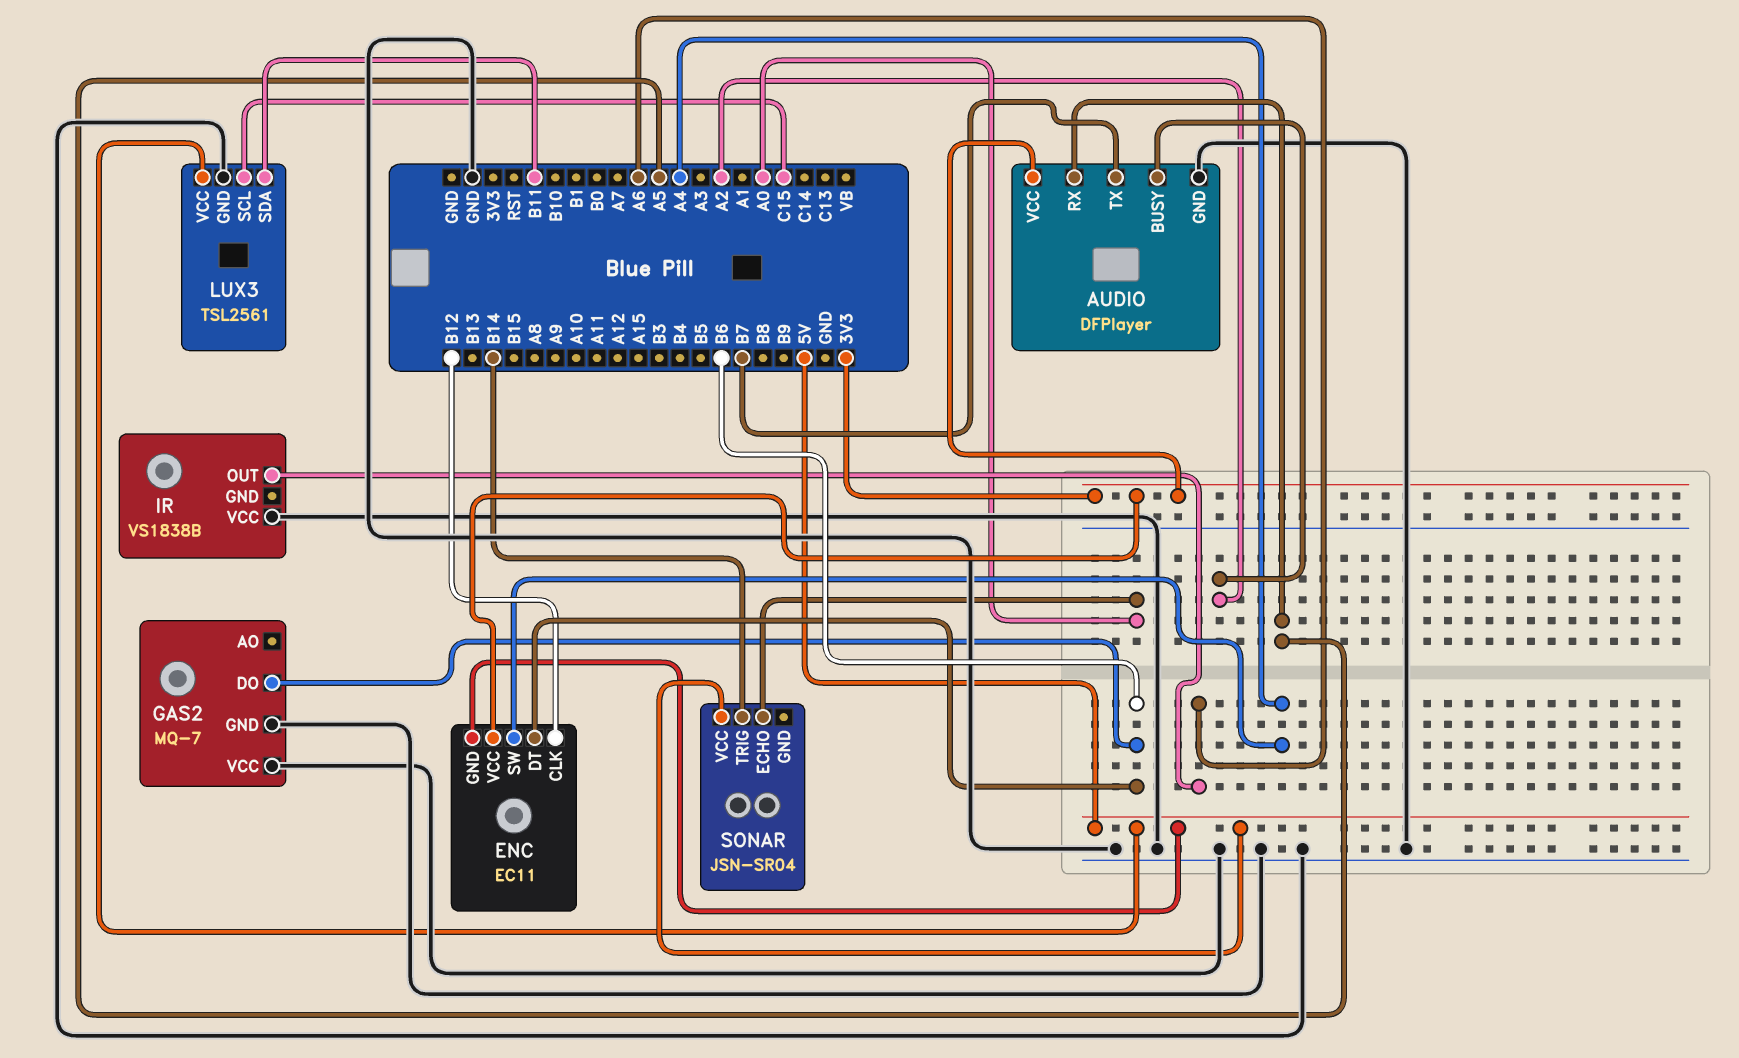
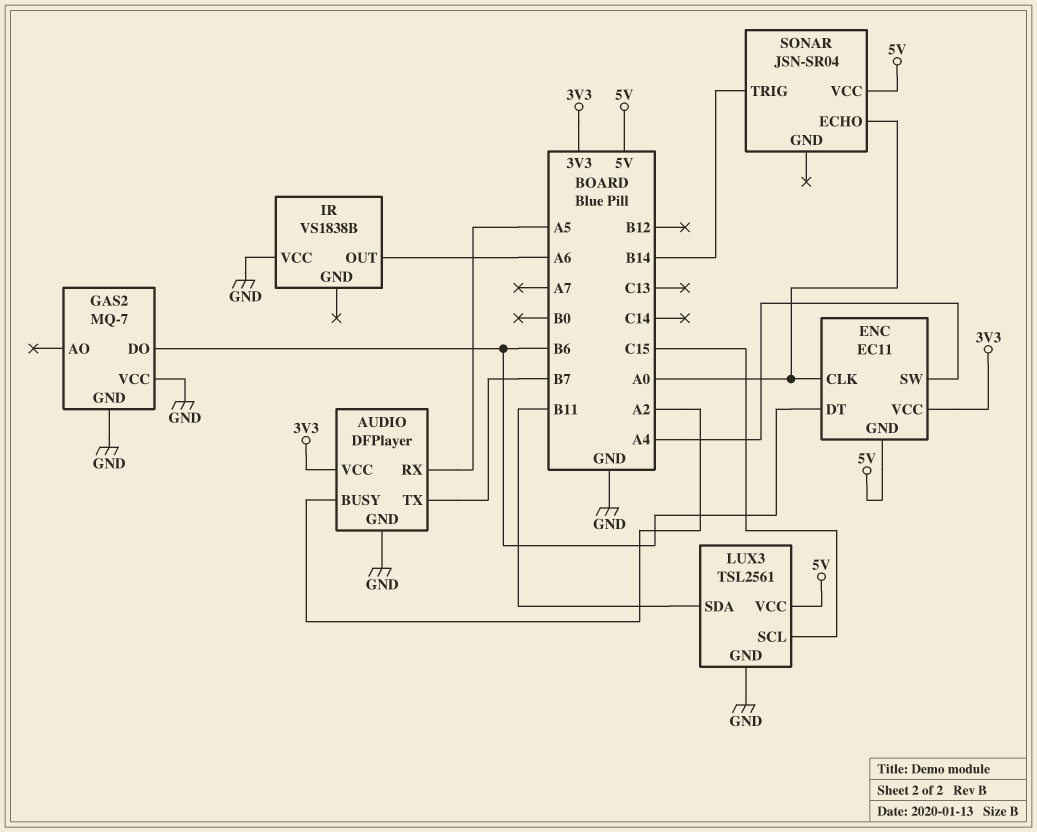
ENC pin CLK: B12 -> A0

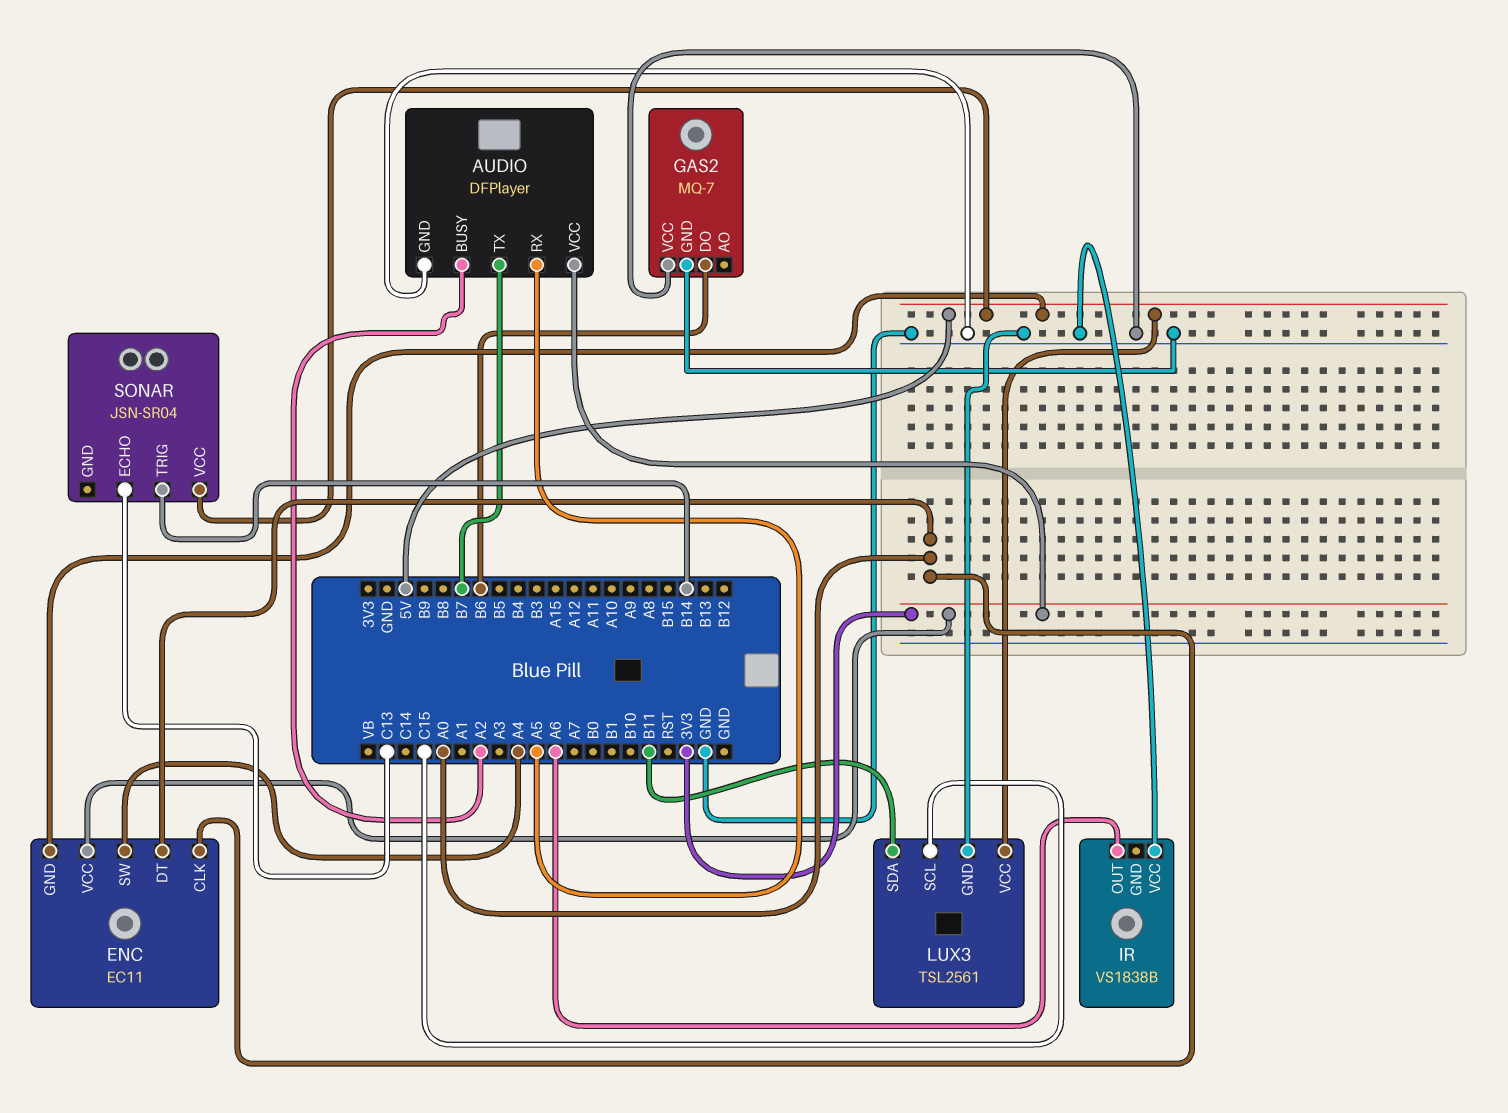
ENC pin DT: B6 -> A0
SONAR pin ECHO: A0 -> C13

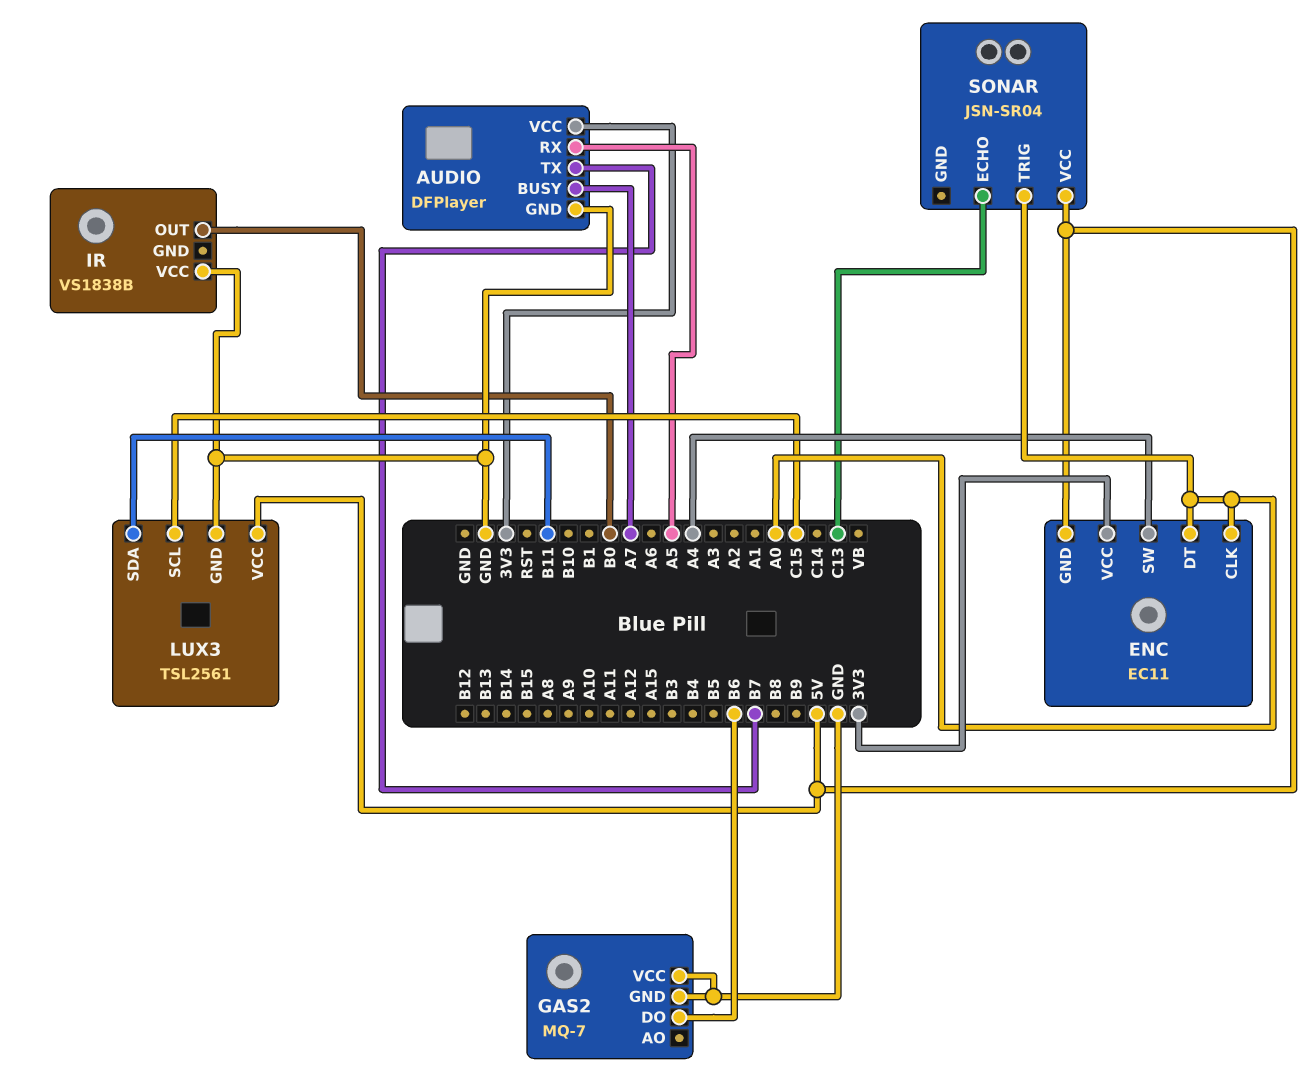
AUDIO pin BUSY: A2 -> A7
IR pin OUT: A6 -> B0
SONAR pin TRIG: B14 -> A0

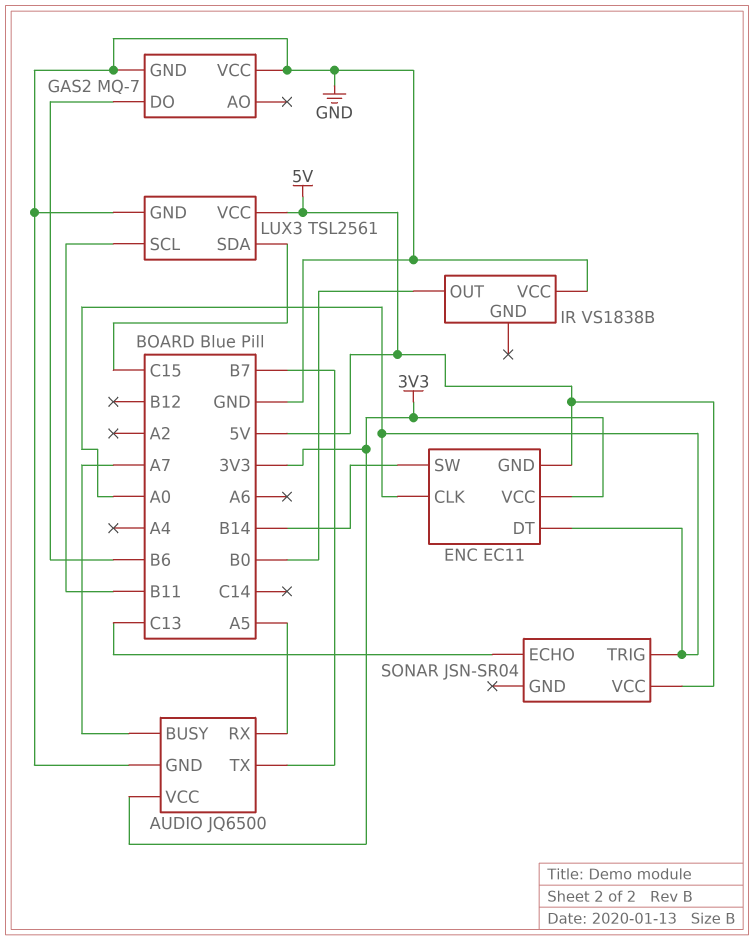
AUDIO: DFPlayer -> JQ6500
ENC pin SW: A4 -> B14
LUX3 pin SCL: C15 -> B11
LUX3 pin SDA: B11 -> C15

